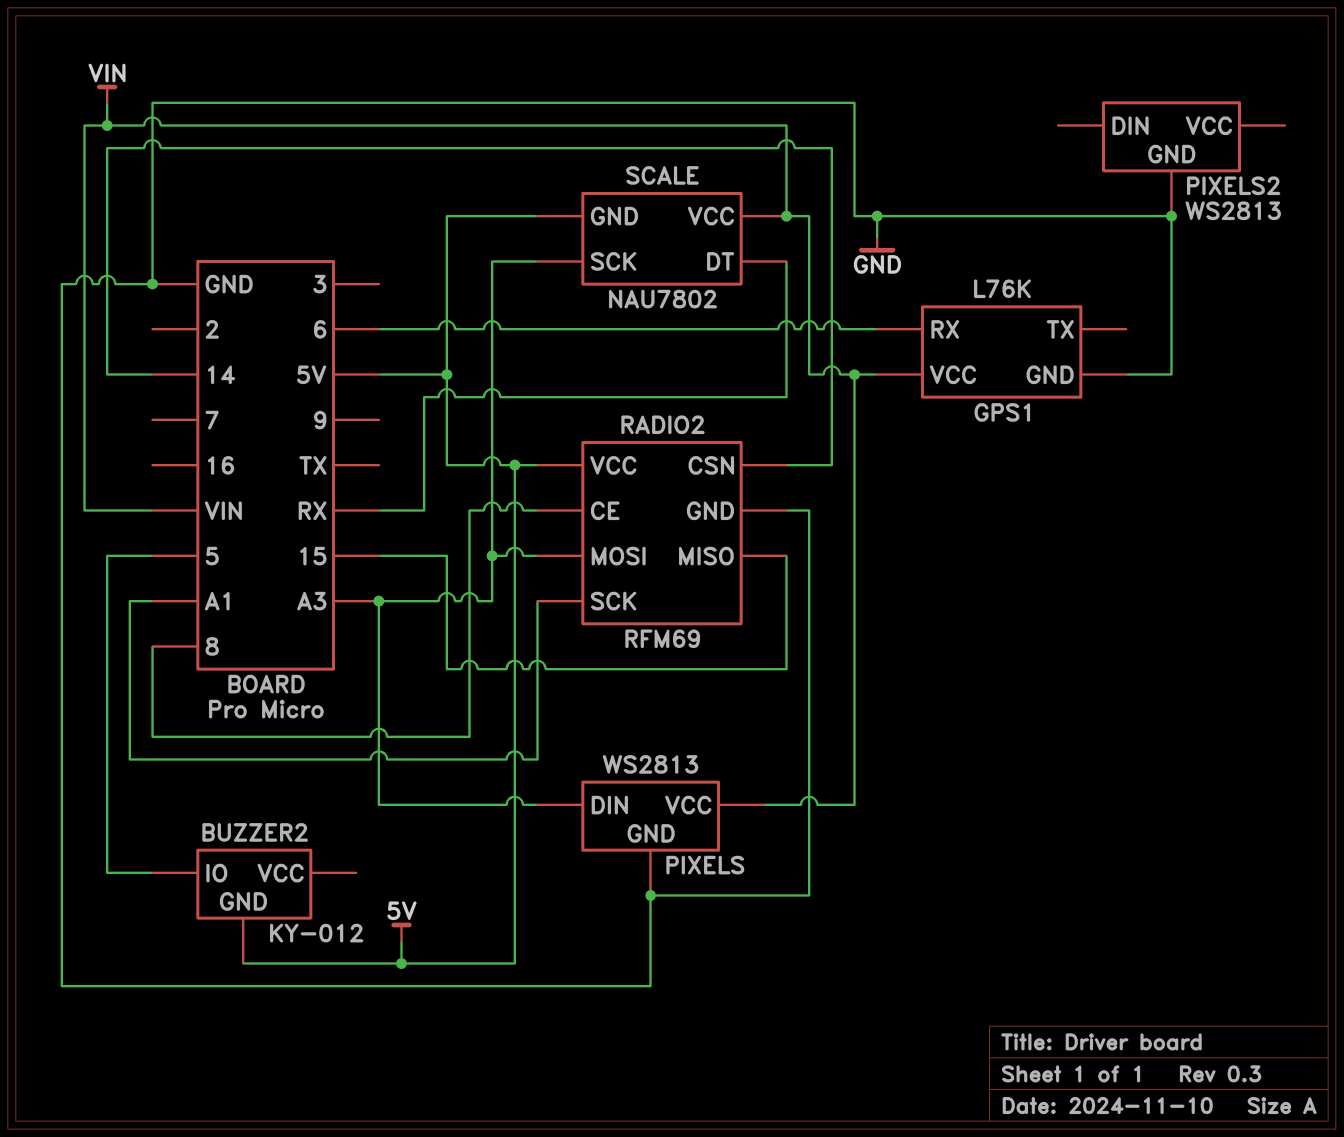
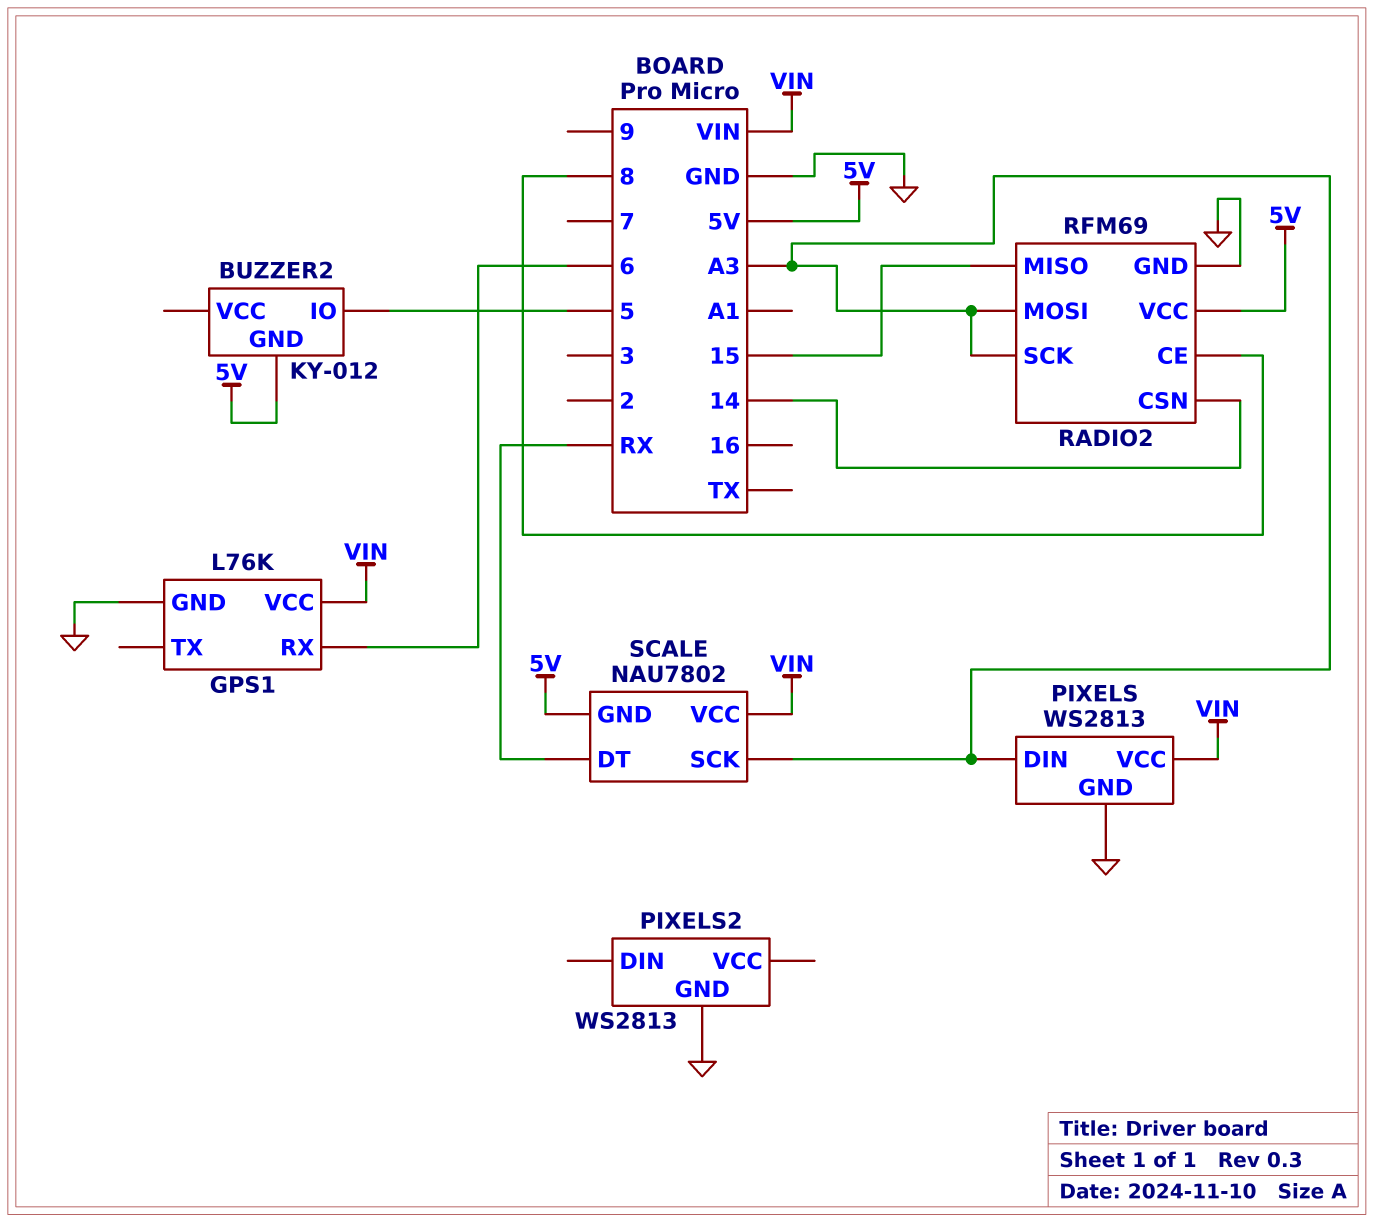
RADIO2 pin SCK: A1 -> A3

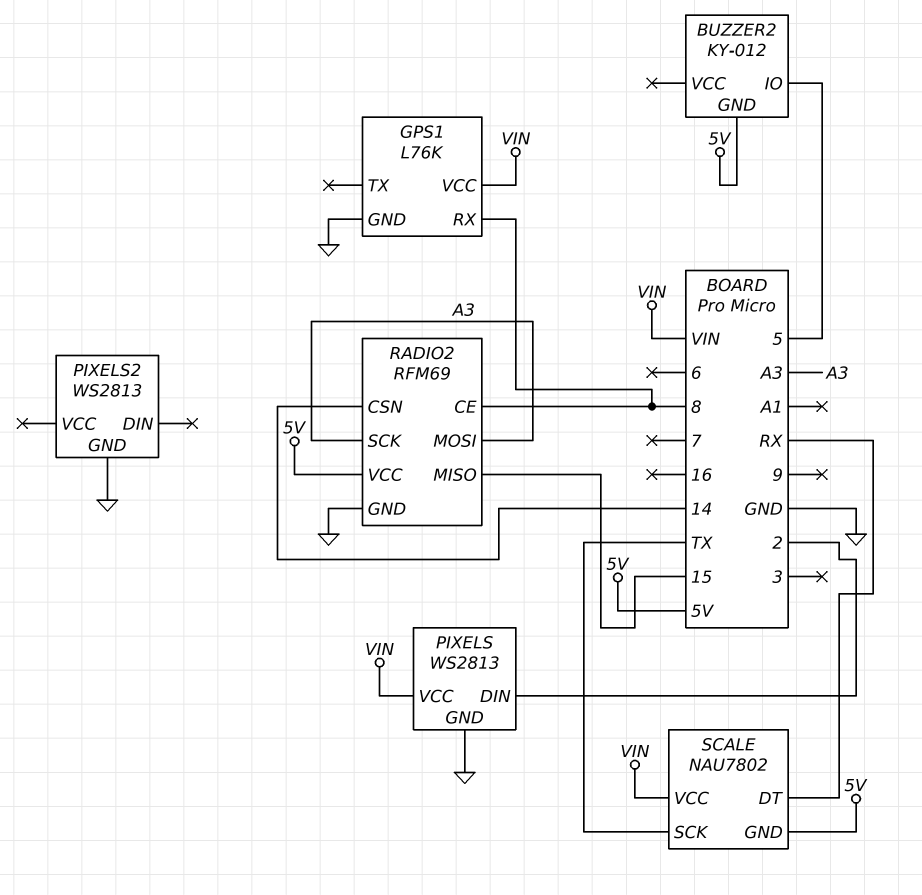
GPS1 pin RX: 6 -> 8
PIXELS pin DIN: A3 -> 2
SCALE pin SCK: A3 -> TX

